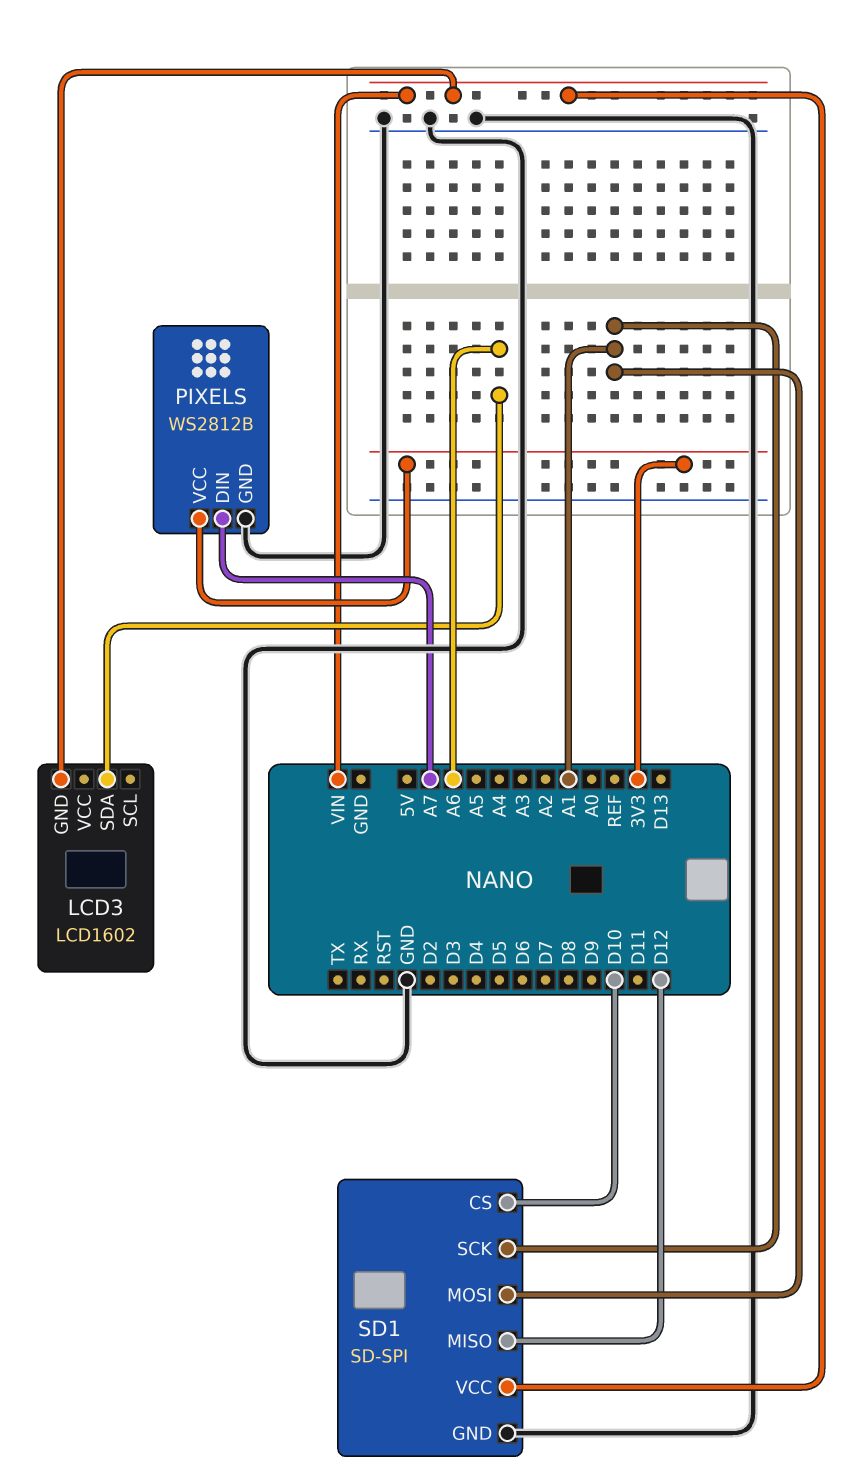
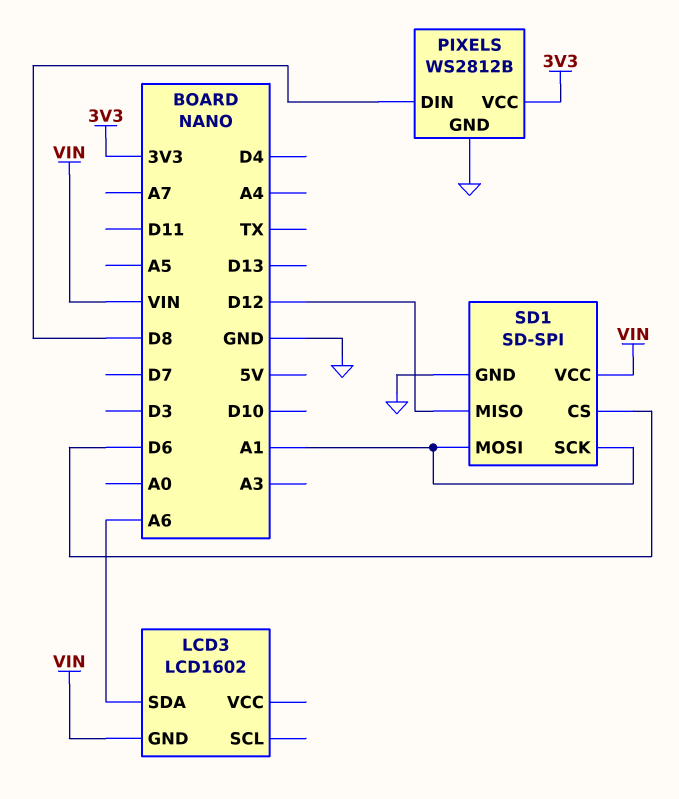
PIXELS pin DIN: A7 -> D8
SD1 pin CS: D10 -> D6

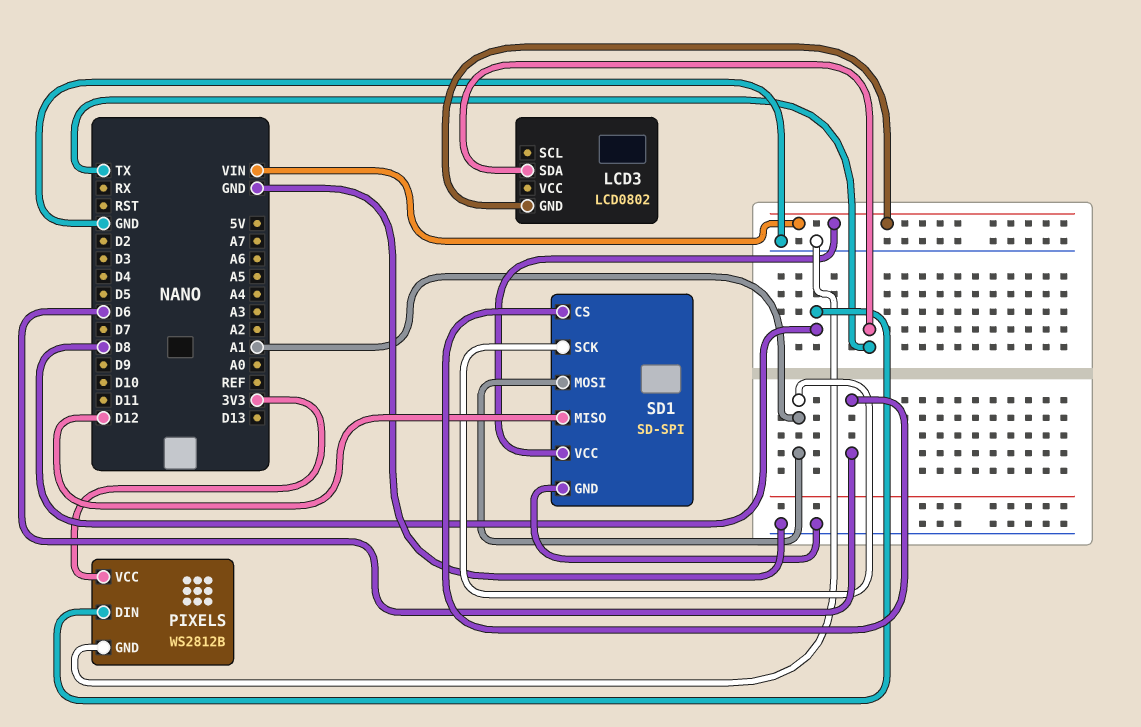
LCD3: LCD1602 -> LCD0802
LCD3 pin SDA: A6 -> TX

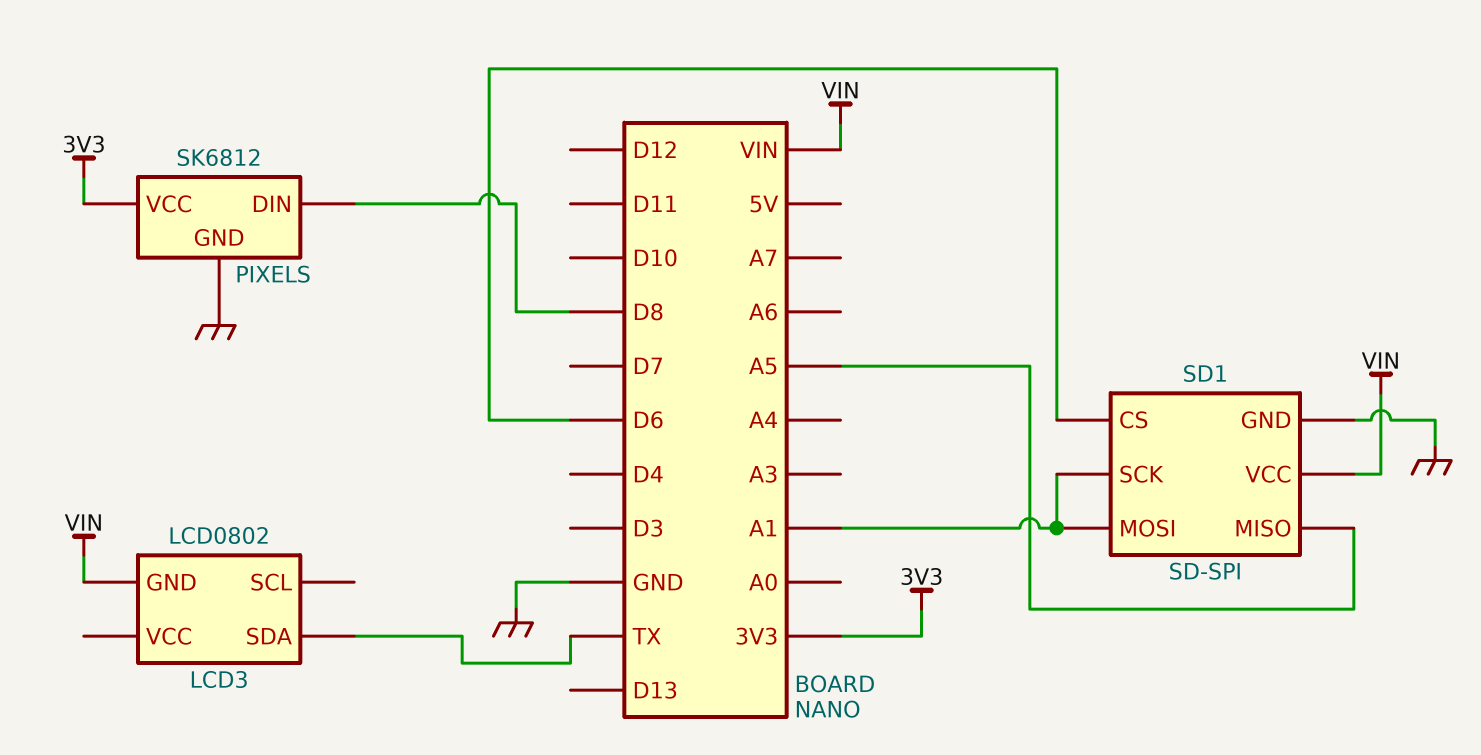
PIXELS: WS2812B -> SK6812
SD1 pin MISO: D12 -> A5

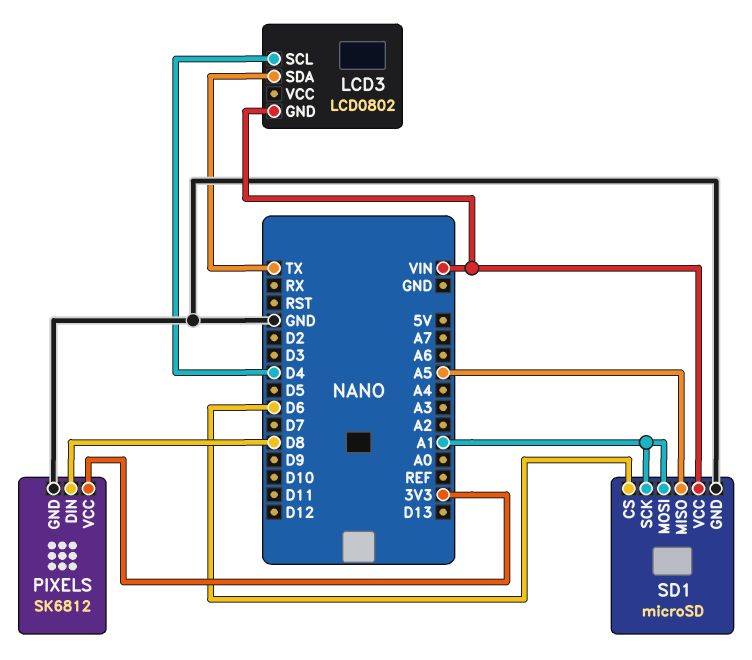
LCD3 pin SCL: none -> D4
SD1: SD-SPI -> microSD

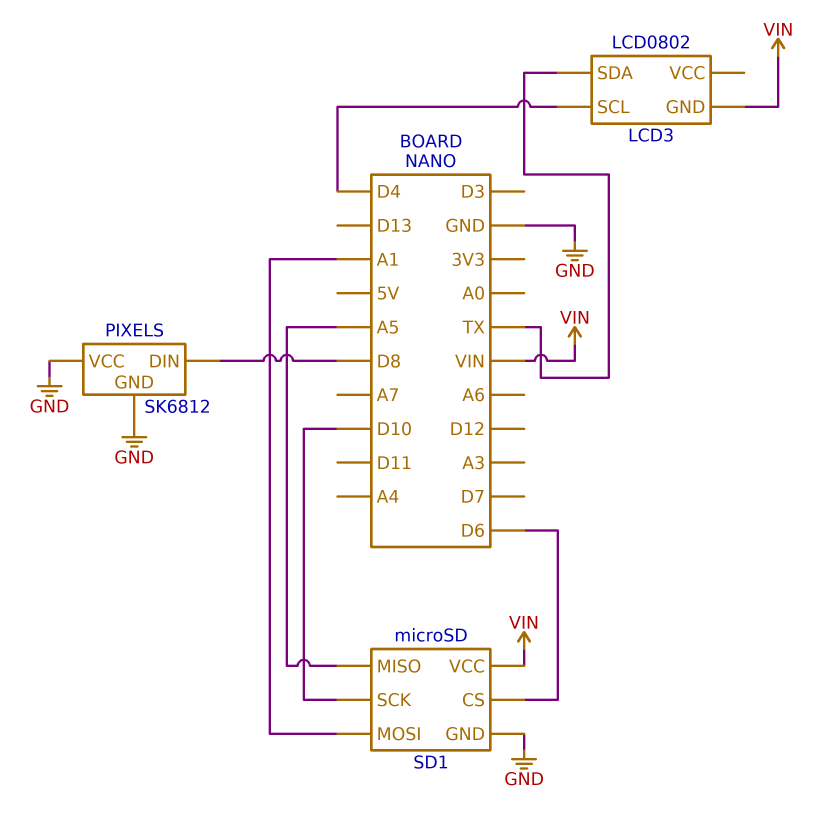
PIXELS pin VCC: 3V3 -> GND
SD1 pin SCK: A1 -> D10

